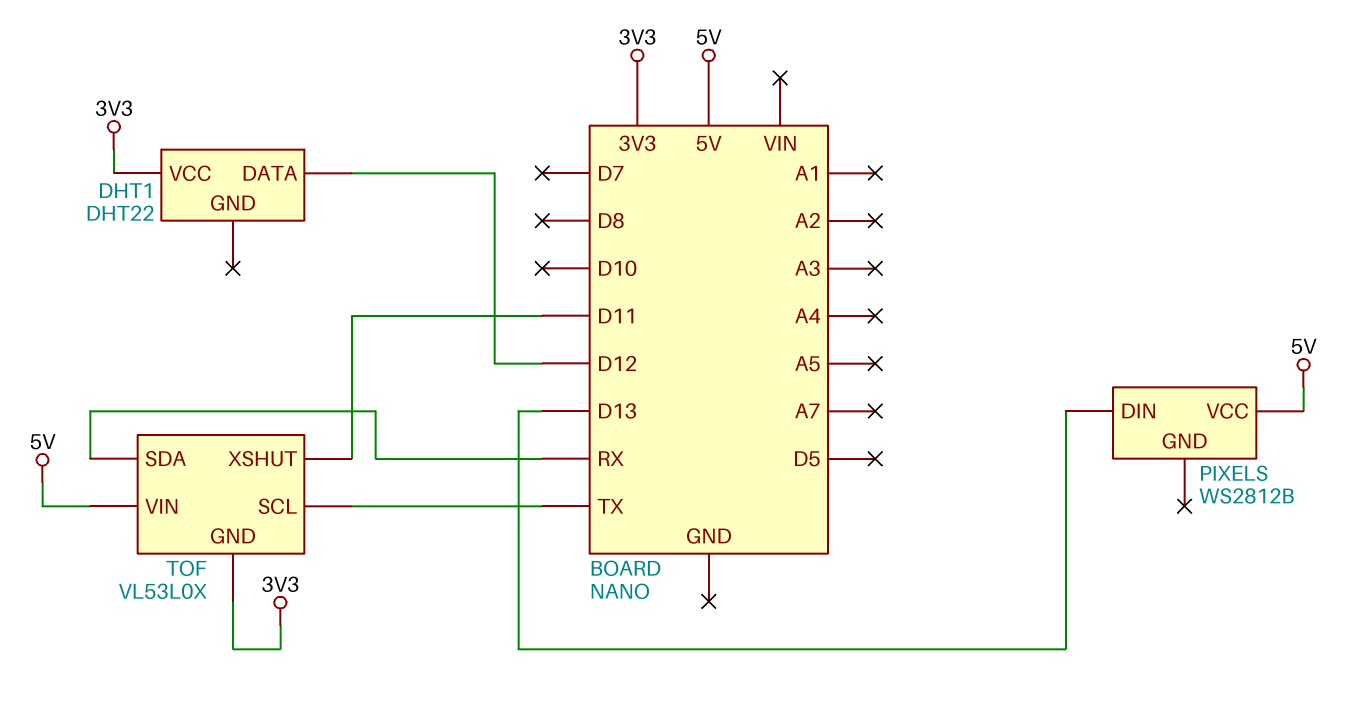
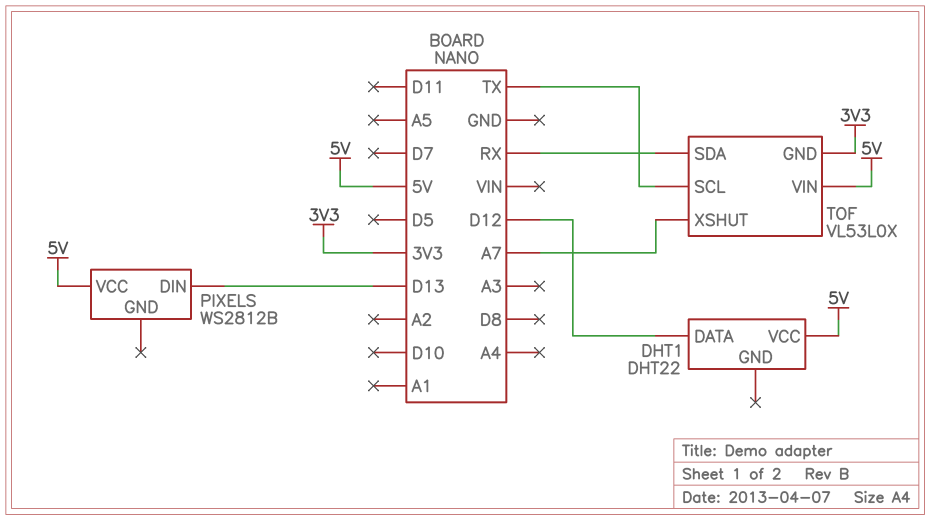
DHT1 pin VCC: 3V3 -> 5V
TOF pin XSHUT: D11 -> A7

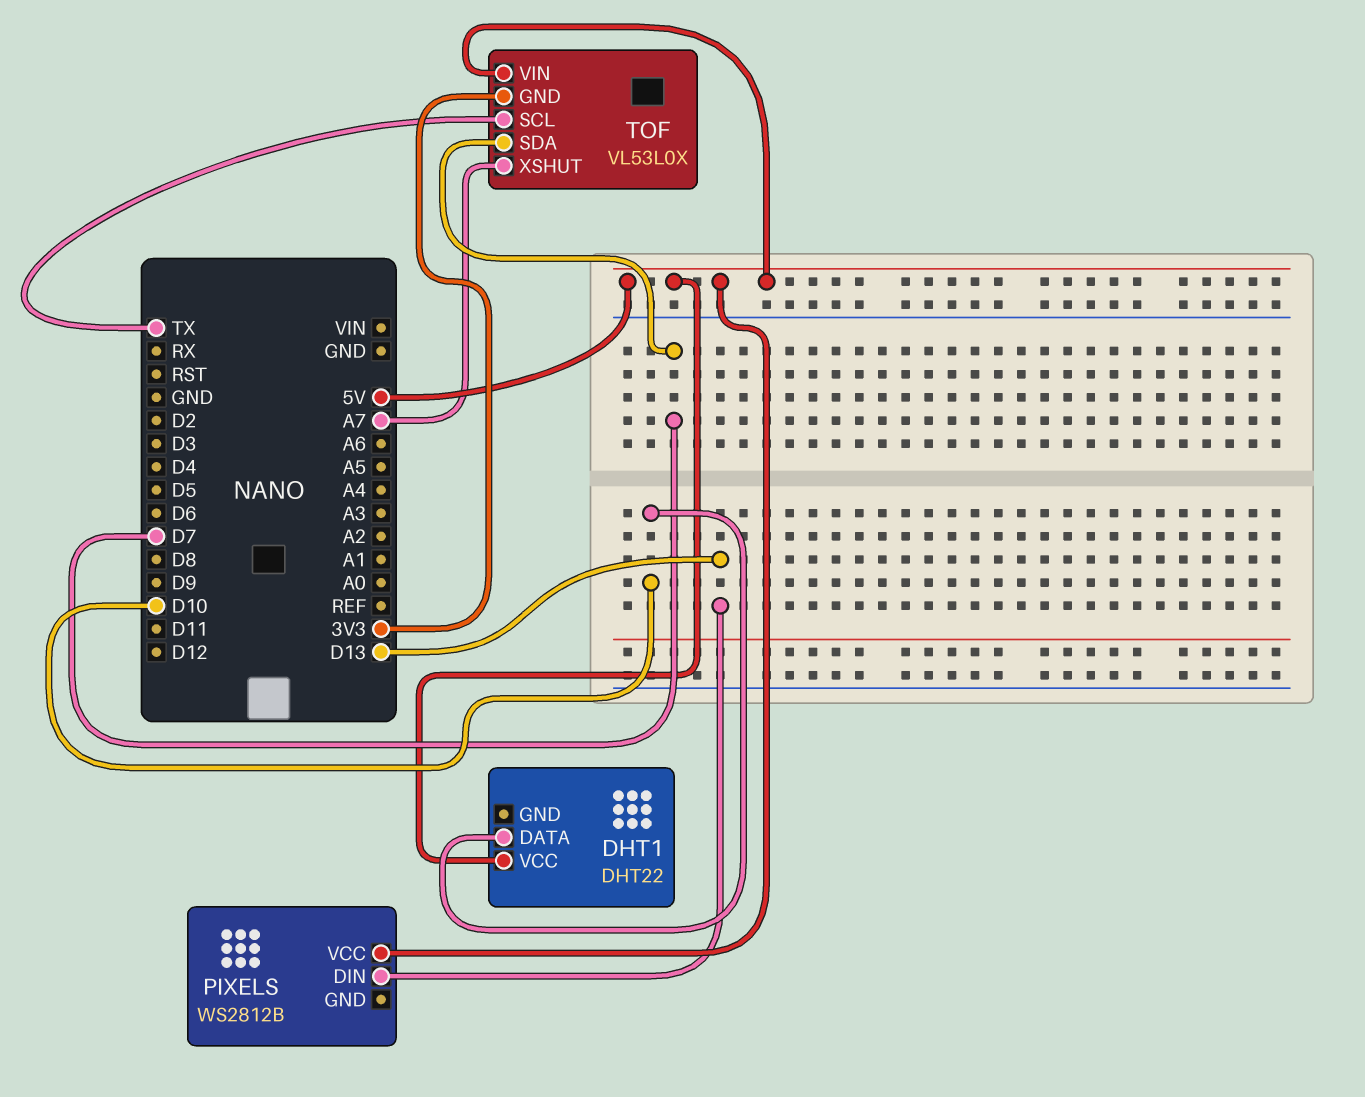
DHT1 pin DATA: D12 -> D10
TOF pin SDA: RX -> D7

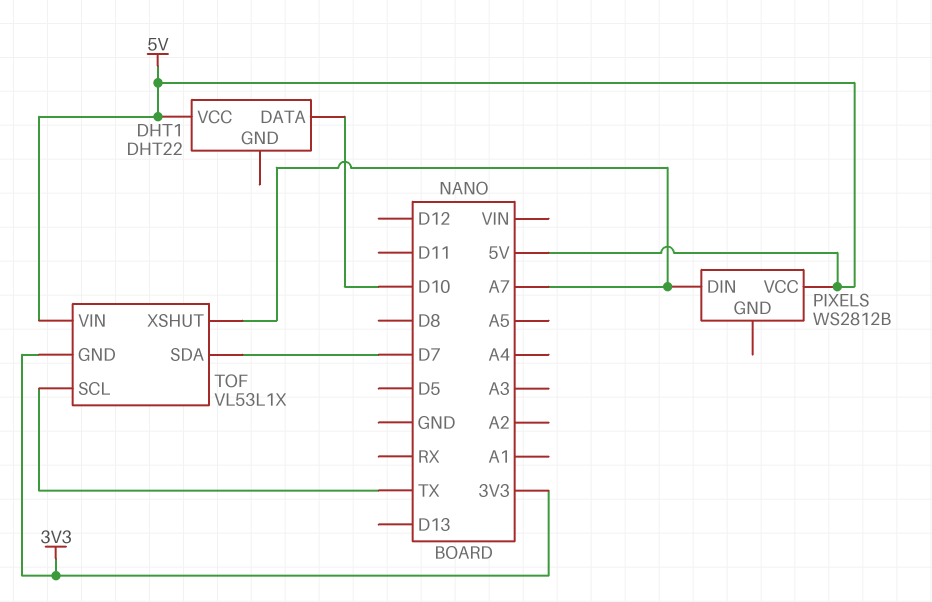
PIXELS pin DIN: D13 -> A7
TOF: VL53L0X -> VL53L1X

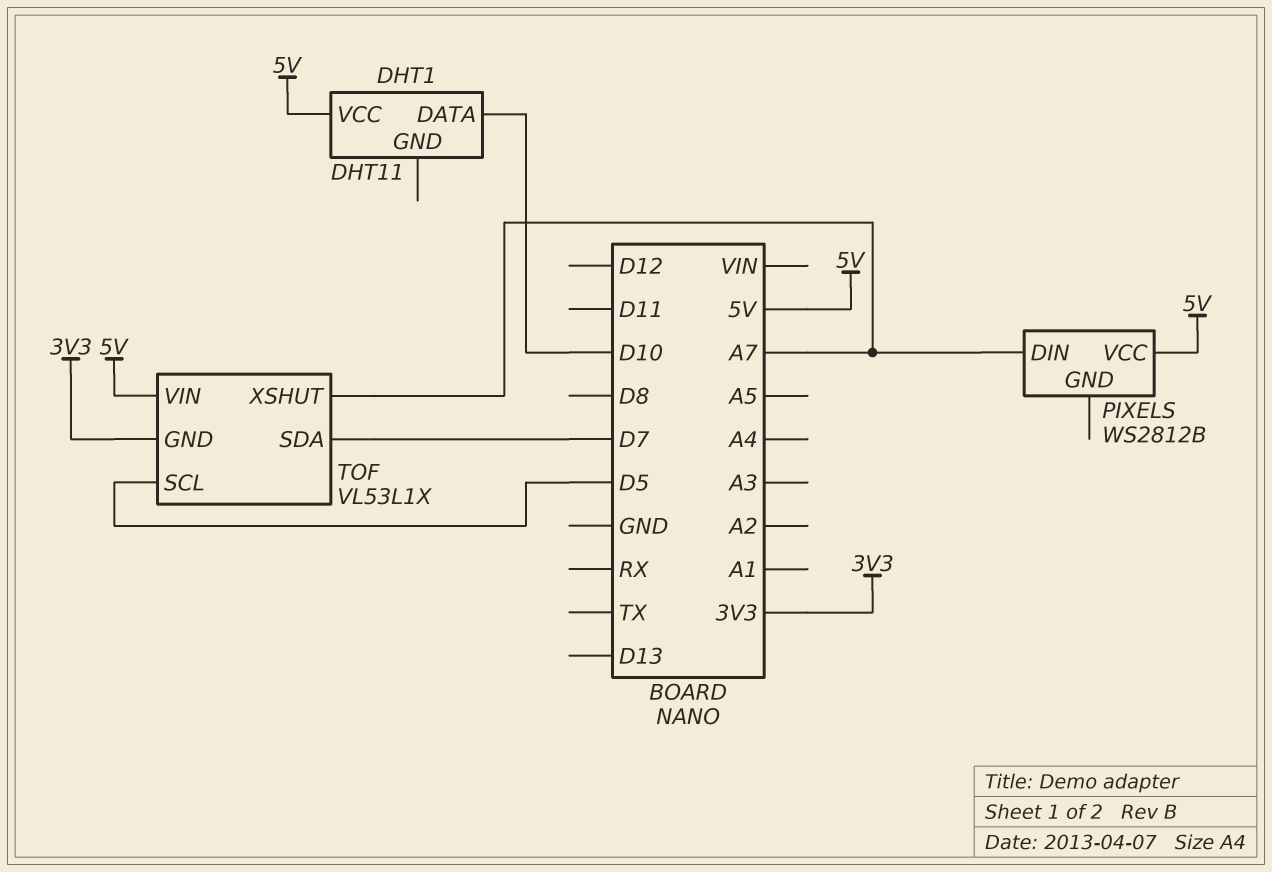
DHT1: DHT22 -> DHT11
TOF pin SCL: TX -> D5

